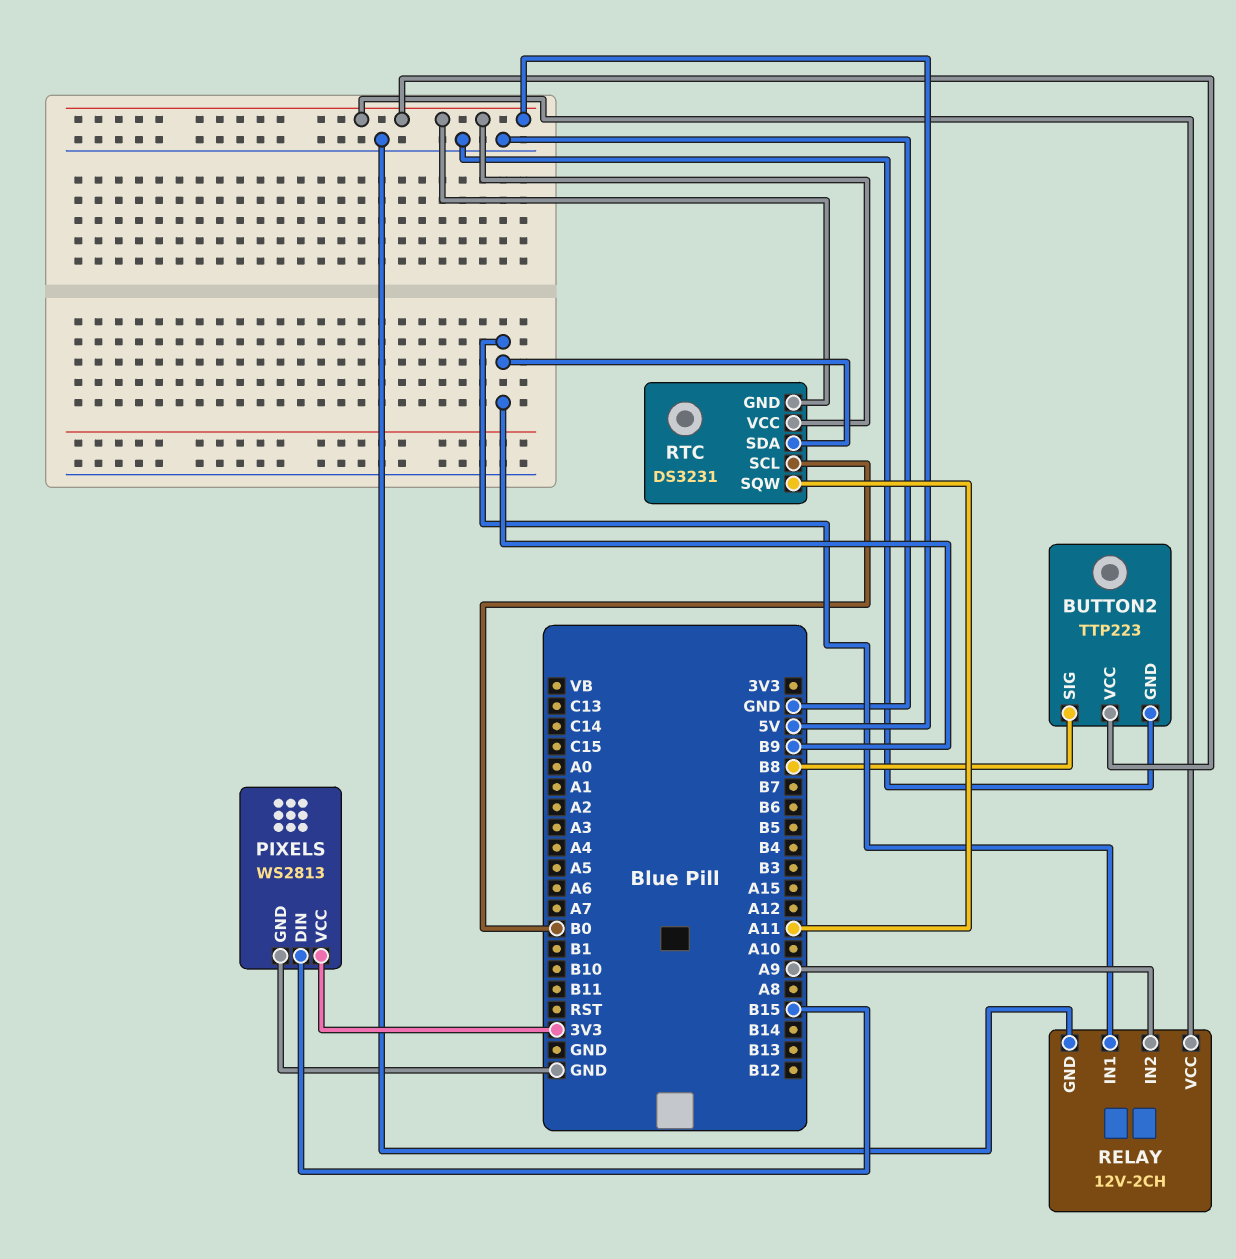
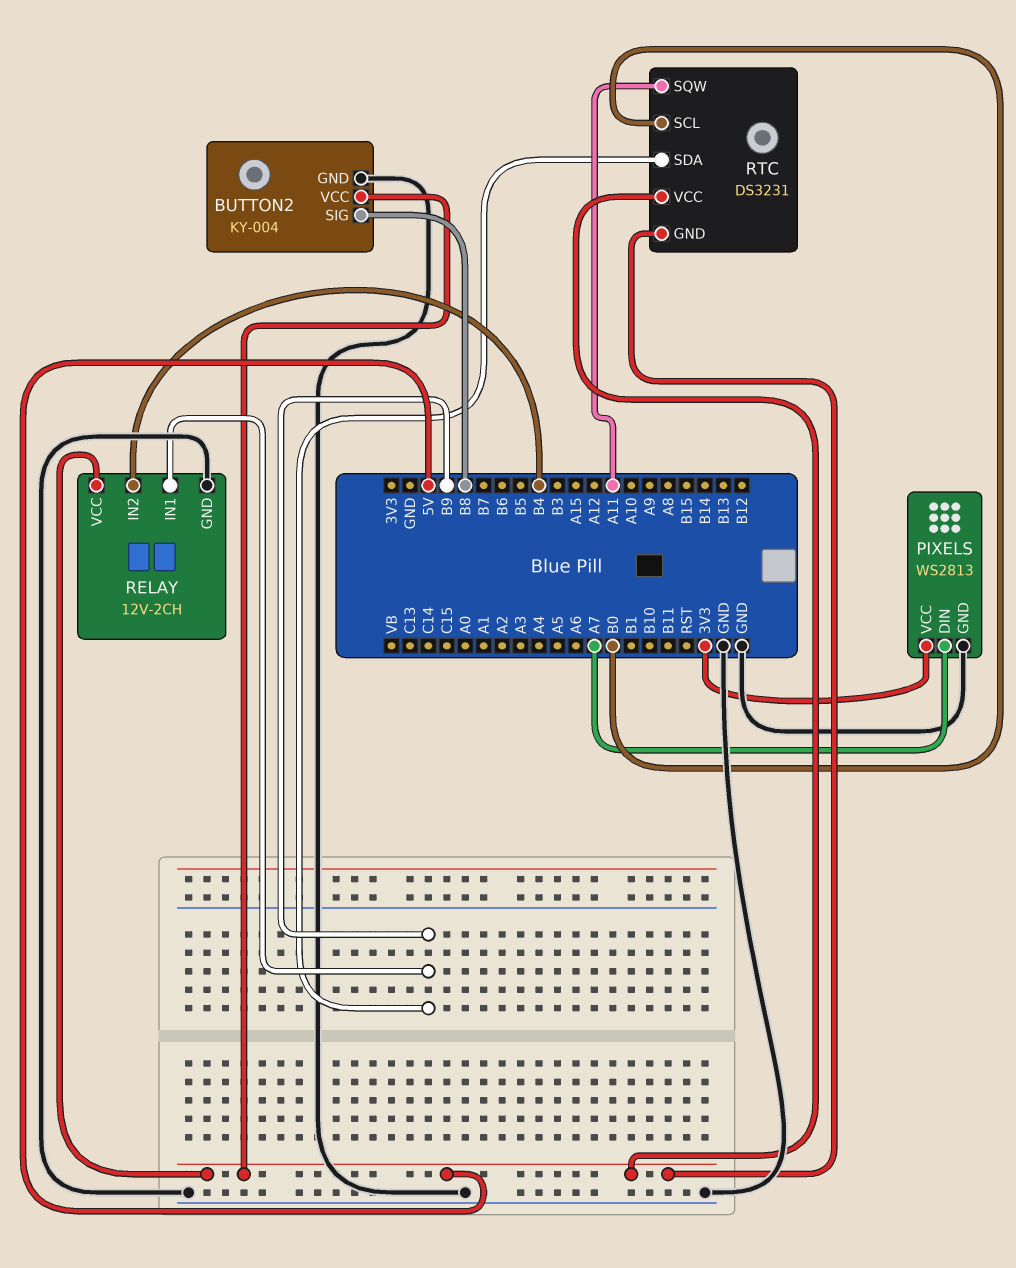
BUTTON2: TTP223 -> KY-004
PIXELS pin DIN: B15 -> A7
RELAY pin IN2: A9 -> B4

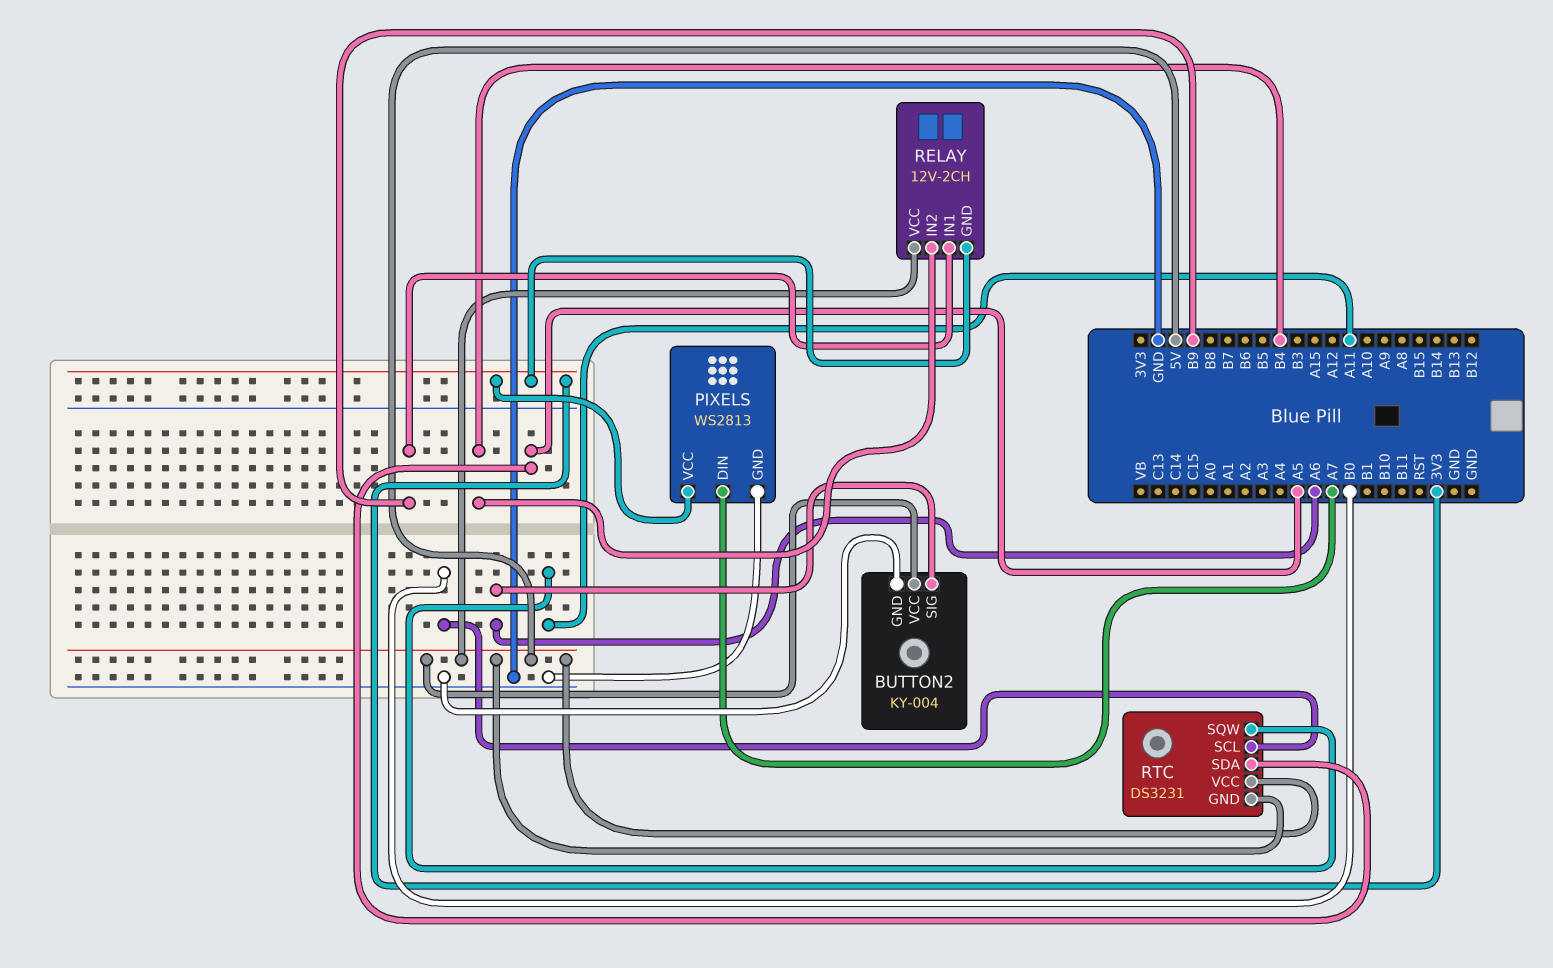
BUTTON2 pin SIG: B8 -> A6
RELAY pin GND: GND -> 3V3
RTC pin SDA: B9 -> A5

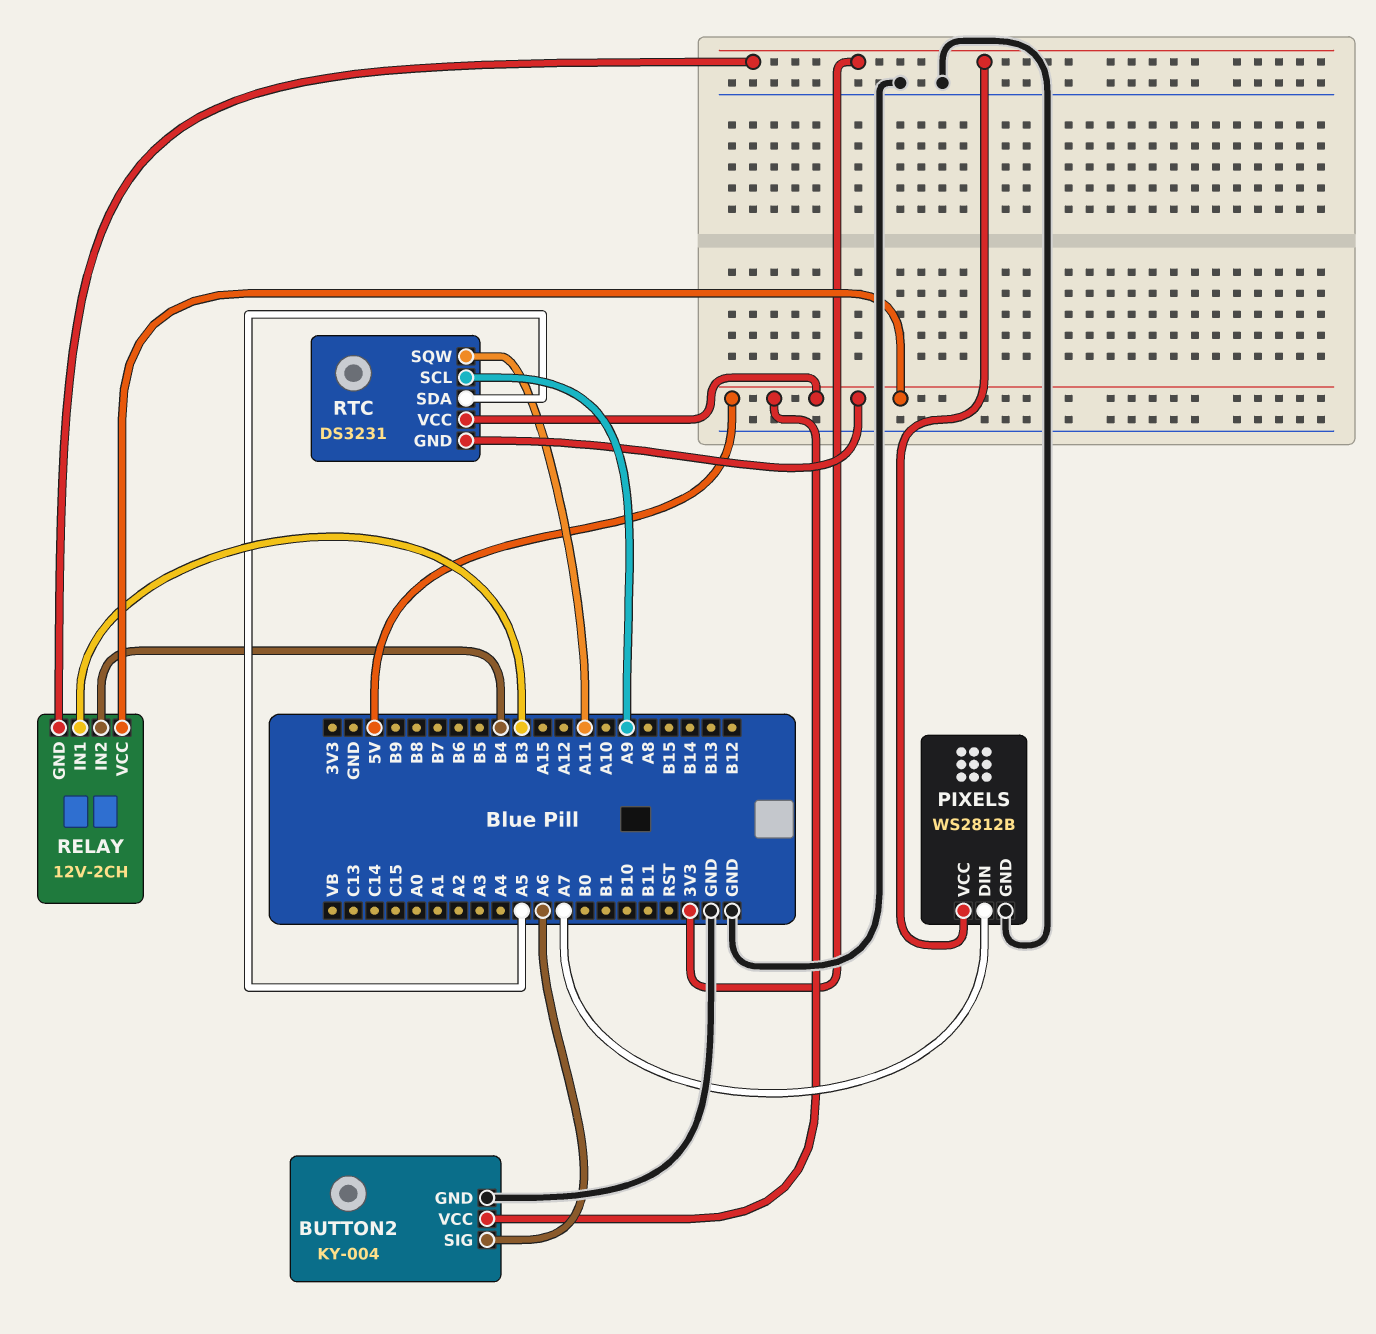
PIXELS: WS2813 -> WS2812B
RELAY pin IN1: B9 -> B3
RTC pin SCL: B0 -> A9

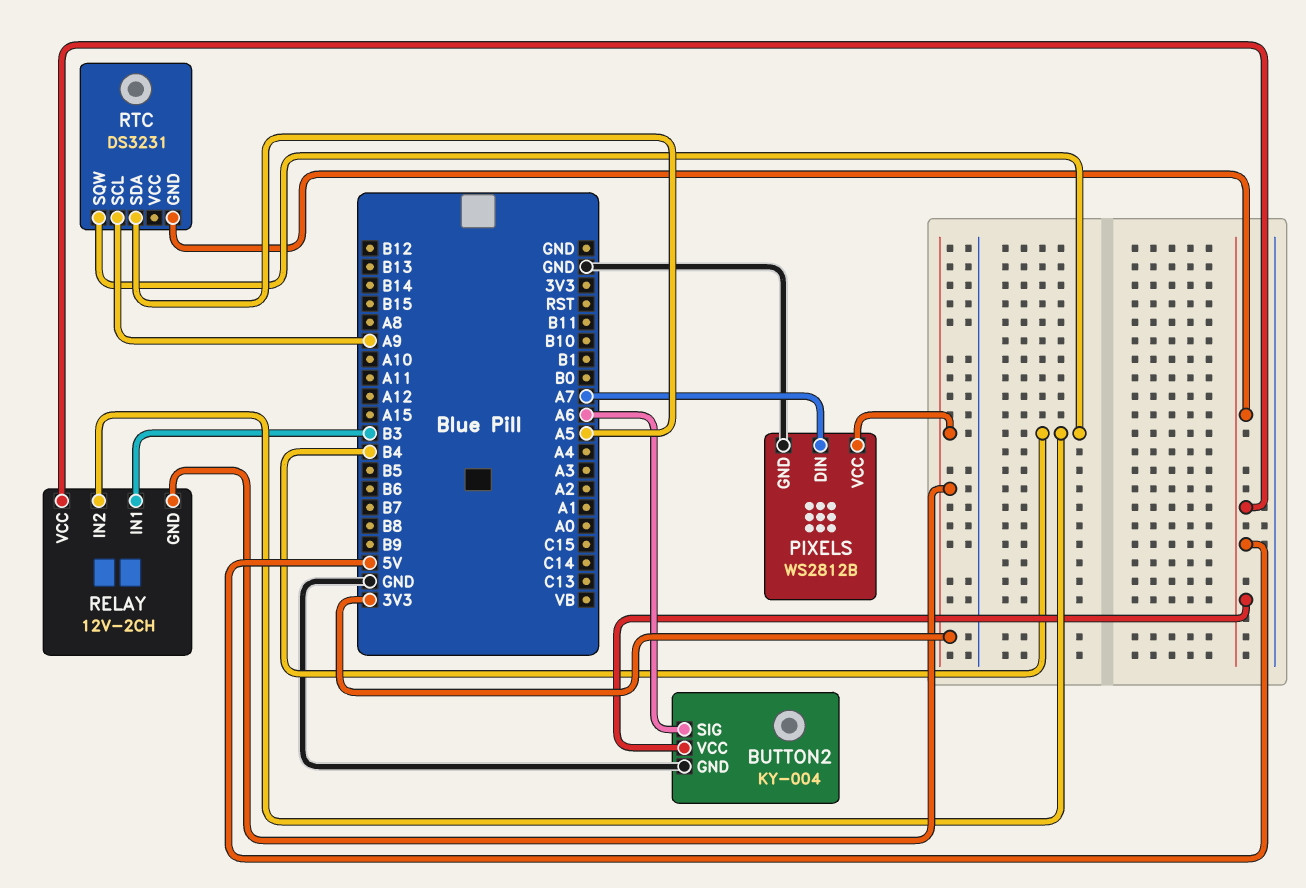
RTC pin SQW: A11 -> B4
RTC pin VCC: 5V -> none

